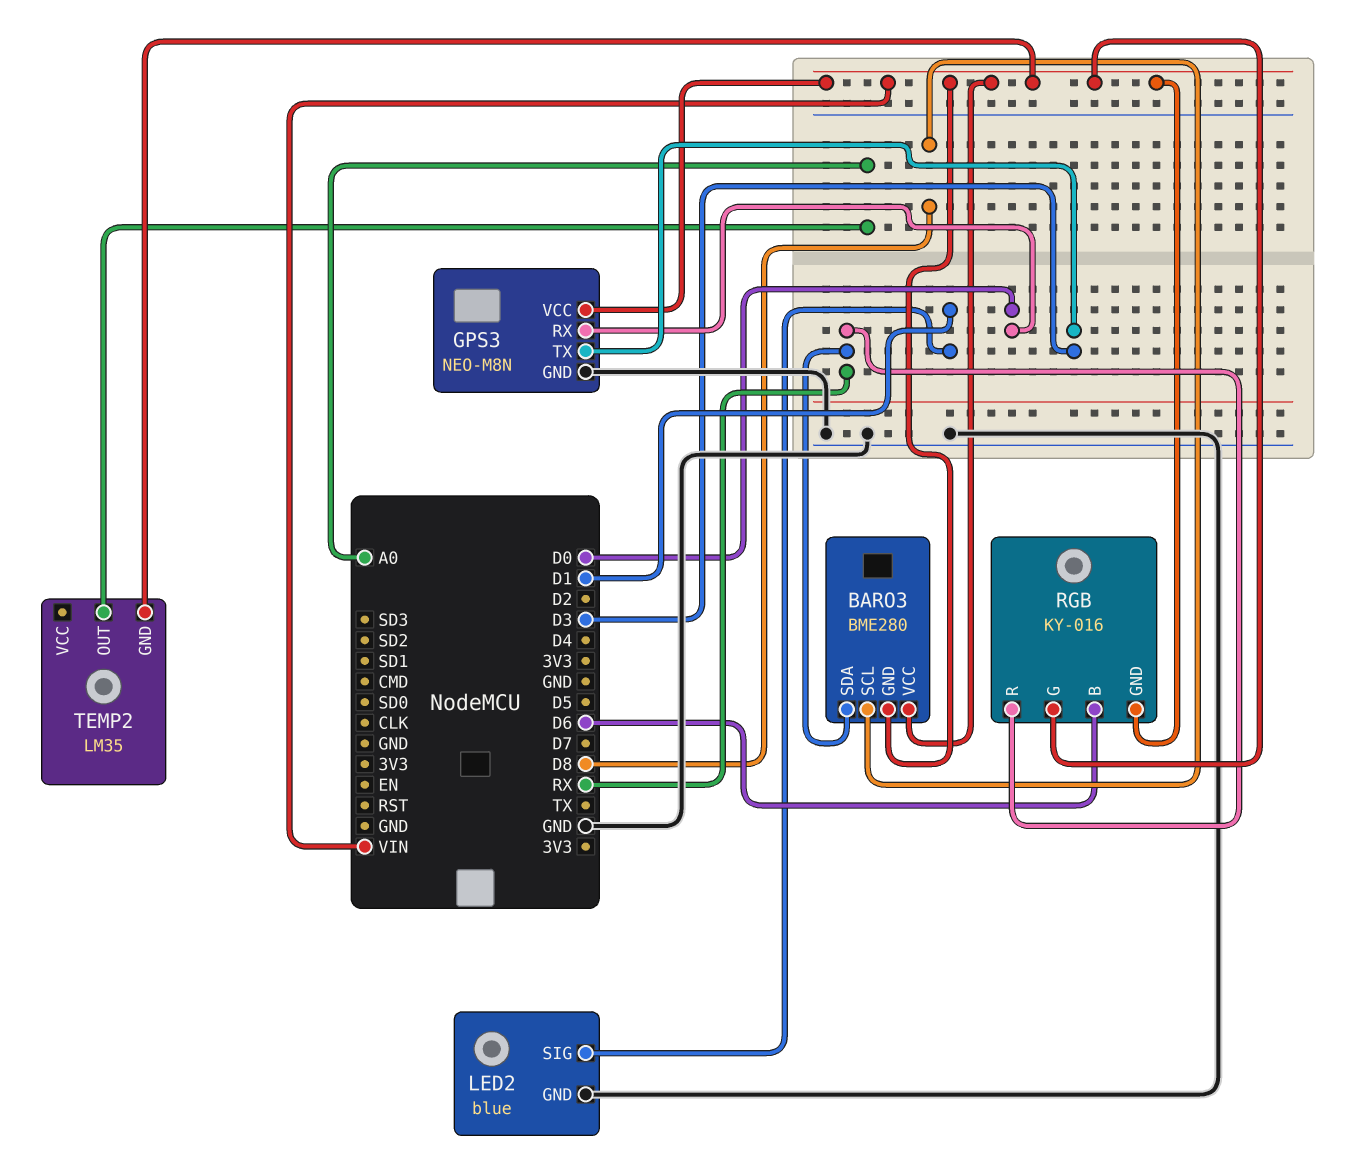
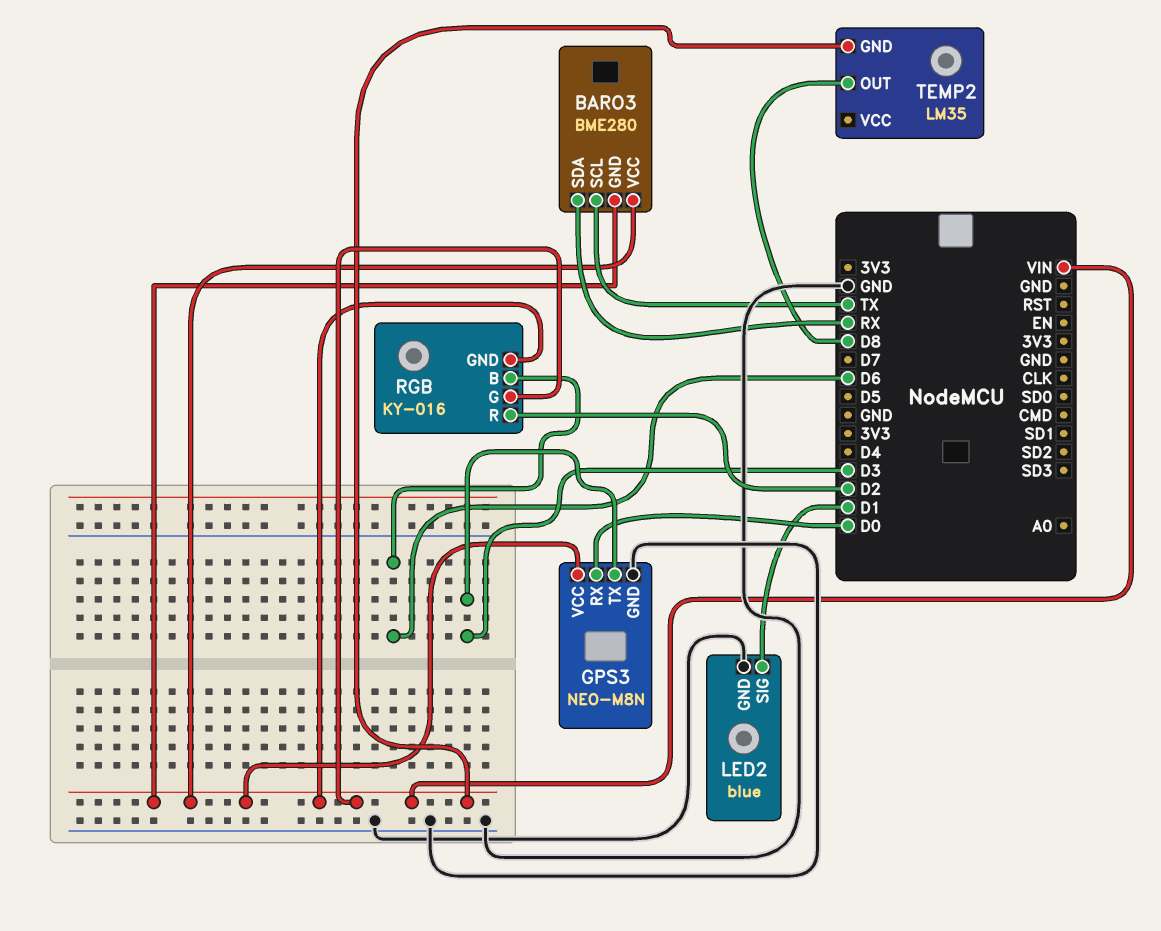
BARO3 pin SCL: D8 -> TX
RGB pin R: RX -> D2
TEMP2 pin OUT: A0 -> D8

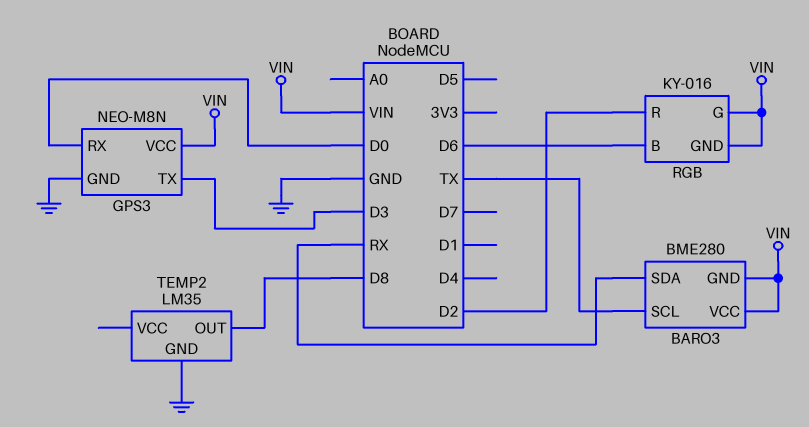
LED2: blue -> none
LED2 pin GND: GND -> none
LED2 pin SIG: D1 -> none
TEMP2 pin GND: VIN -> GND

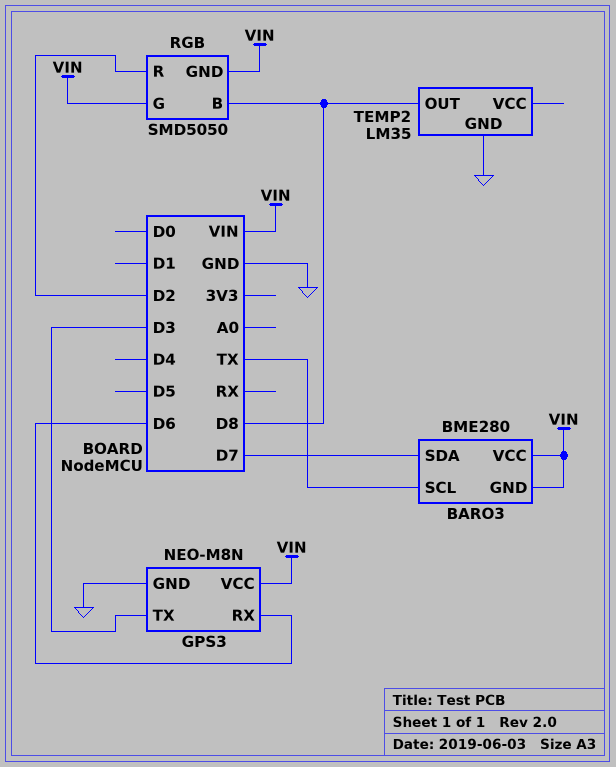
BARO3 pin SDA: RX -> D7
GPS3 pin RX: D0 -> D6
RGB: KY-016 -> SMD5050
RGB pin B: D6 -> D8

